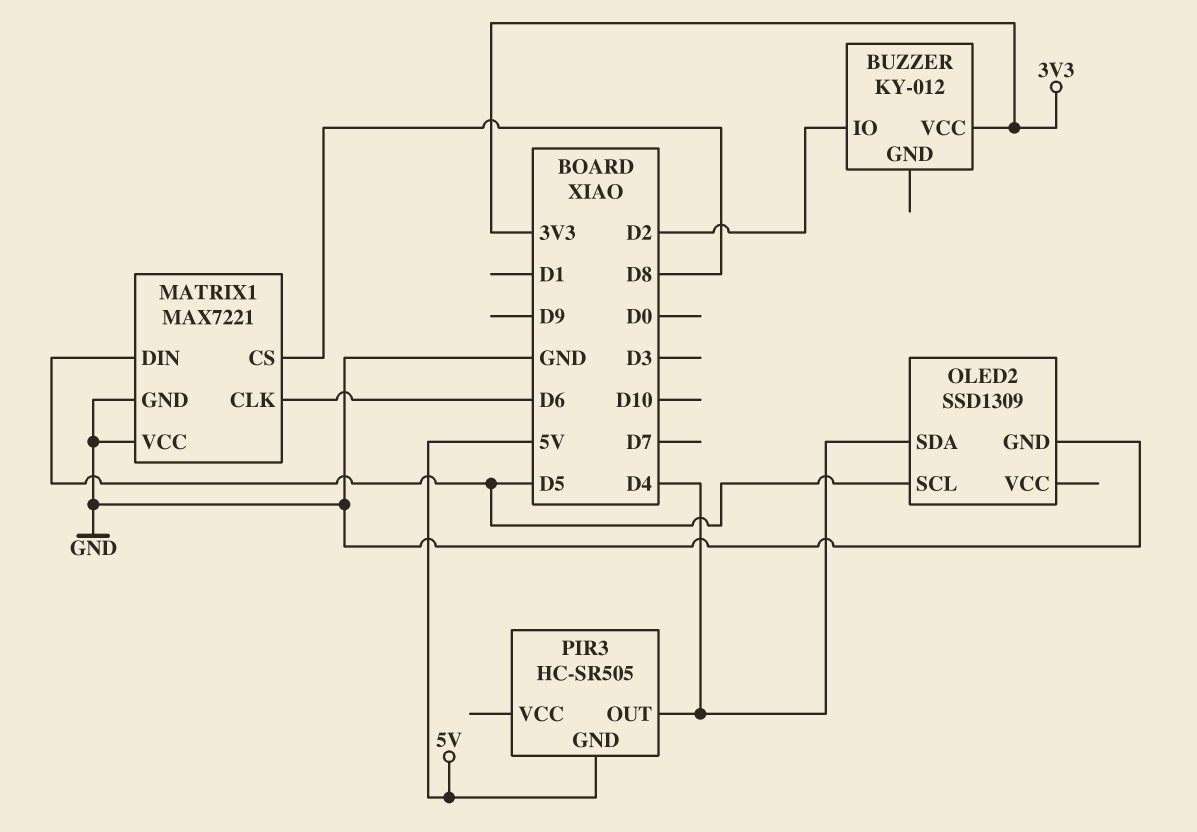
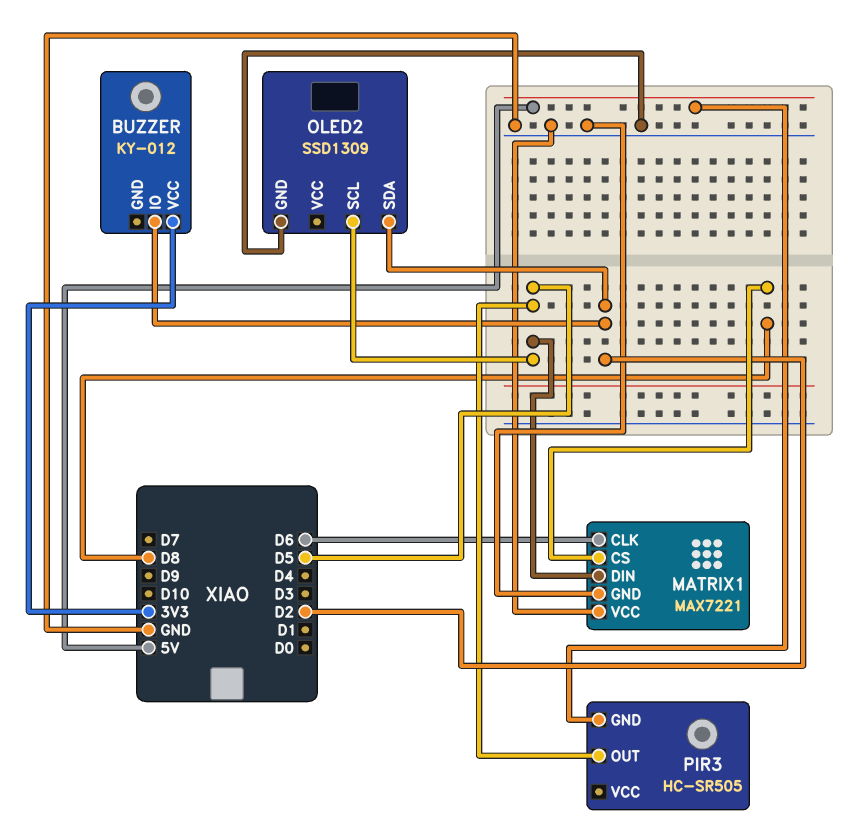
OLED2 pin SDA: D4 -> D2
PIR3 pin OUT: D4 -> D5

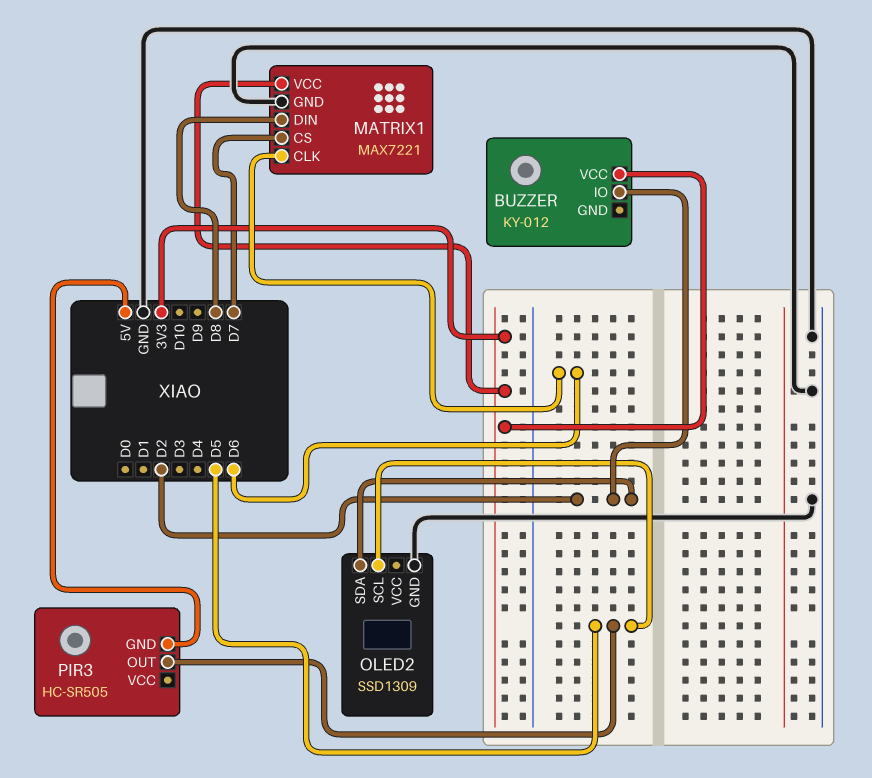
MATRIX1 pin CS: D8 -> D7
MATRIX1 pin DIN: D5 -> D8
MATRIX1 pin VCC: GND -> 3V3

